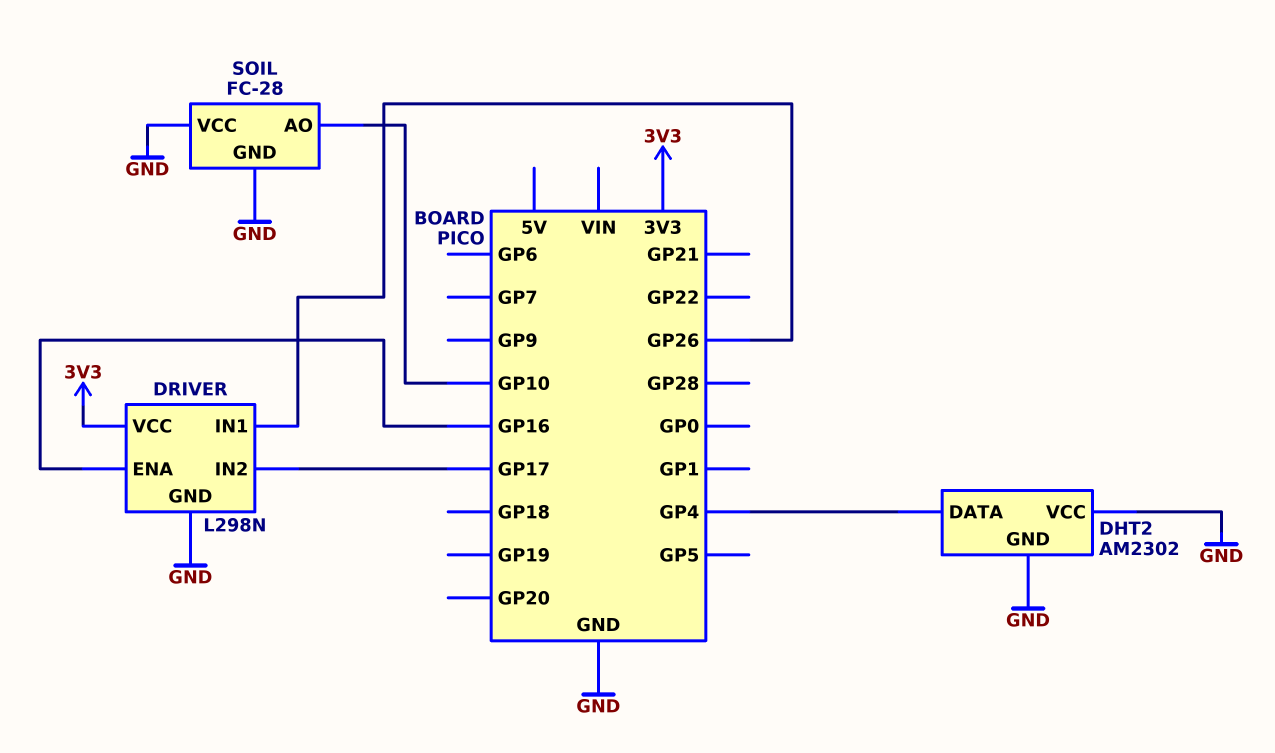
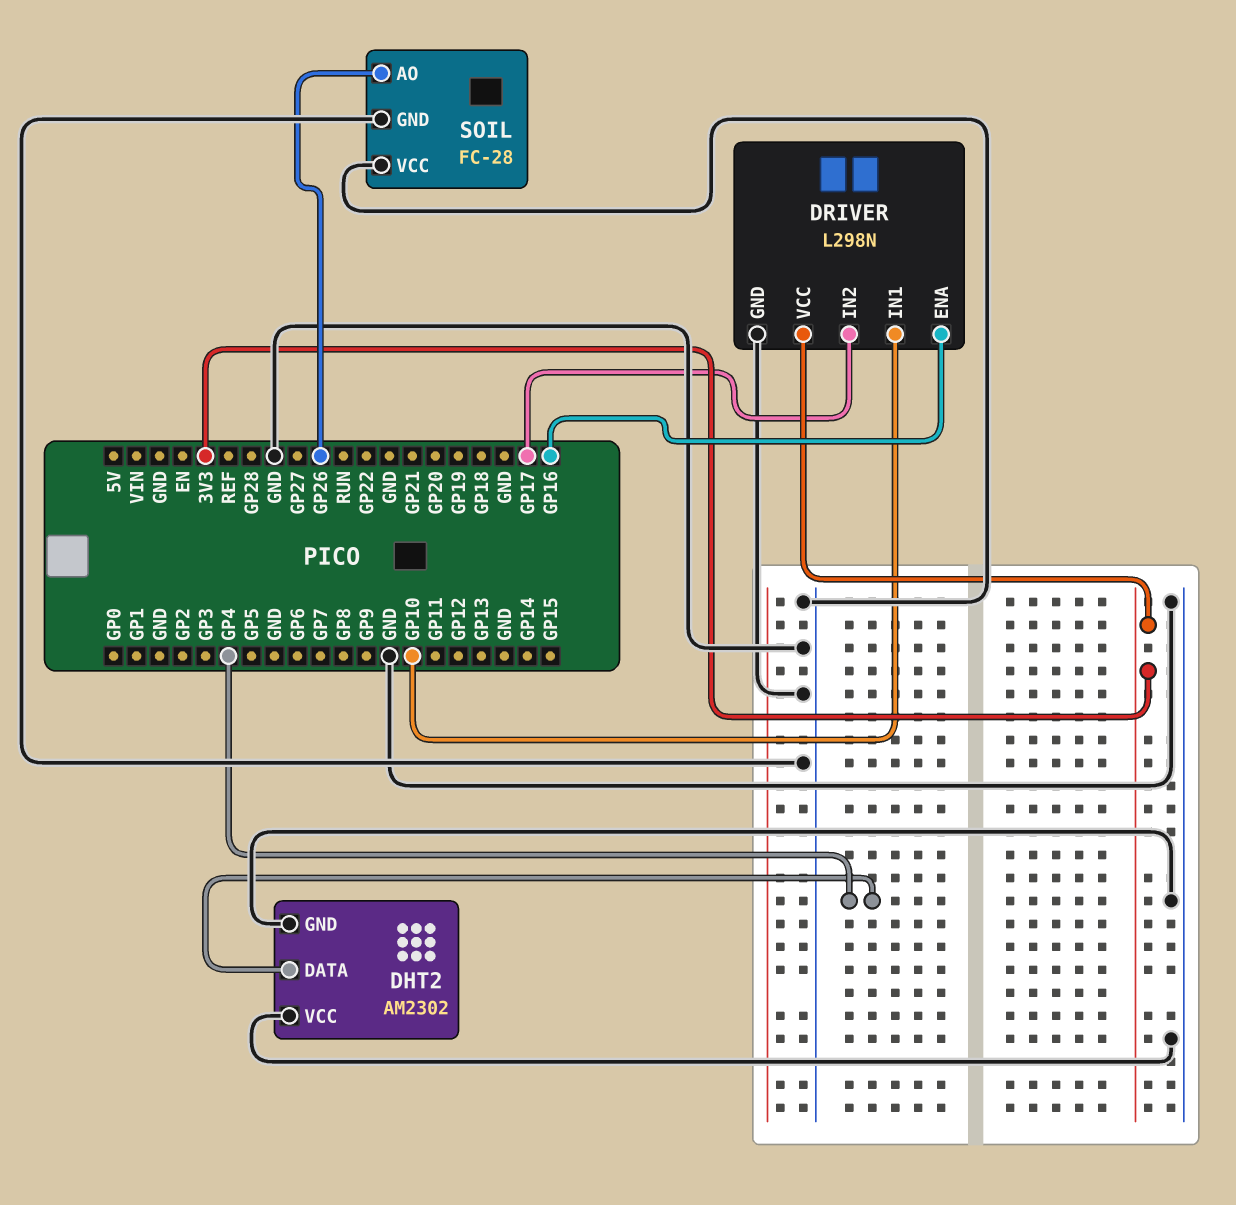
DRIVER pin IN1: GP26 -> GP10
SOIL pin AO: GP10 -> GP26

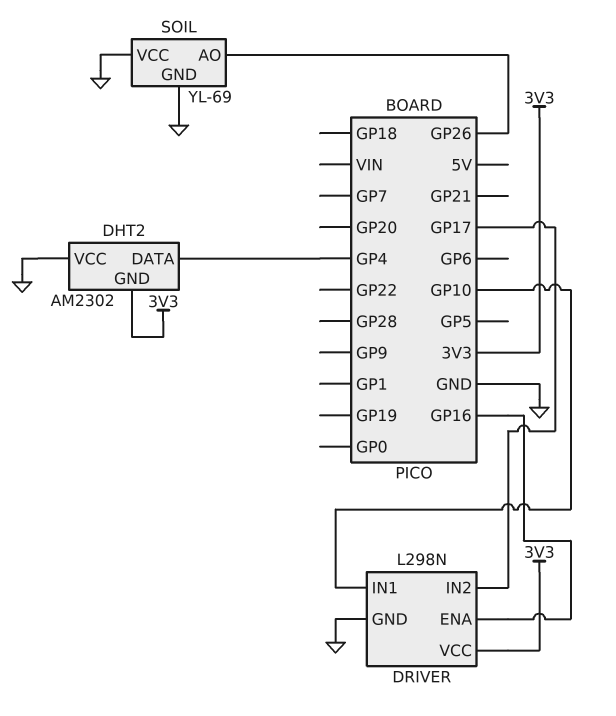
DHT2 pin GND: GND -> 3V3
SOIL: FC-28 -> YL-69

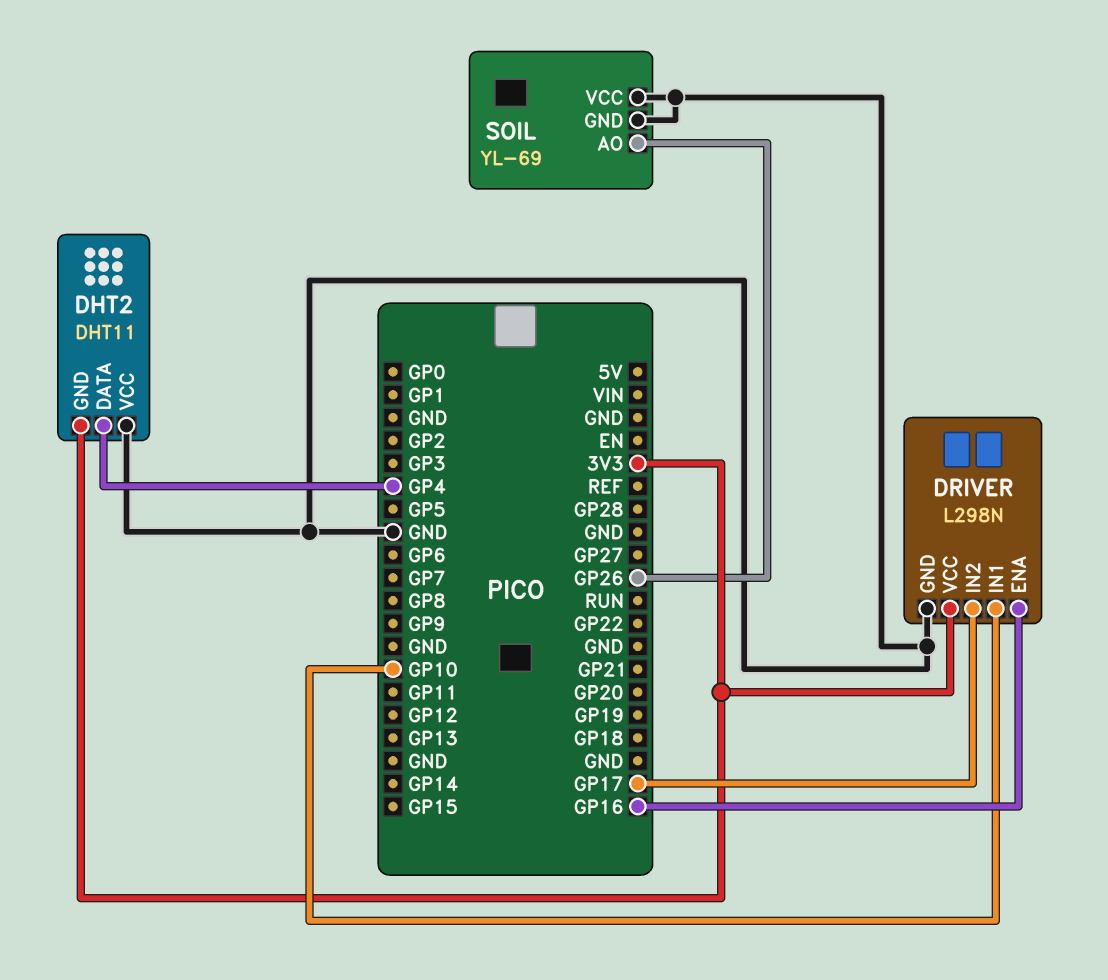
DHT2: AM2302 -> DHT11

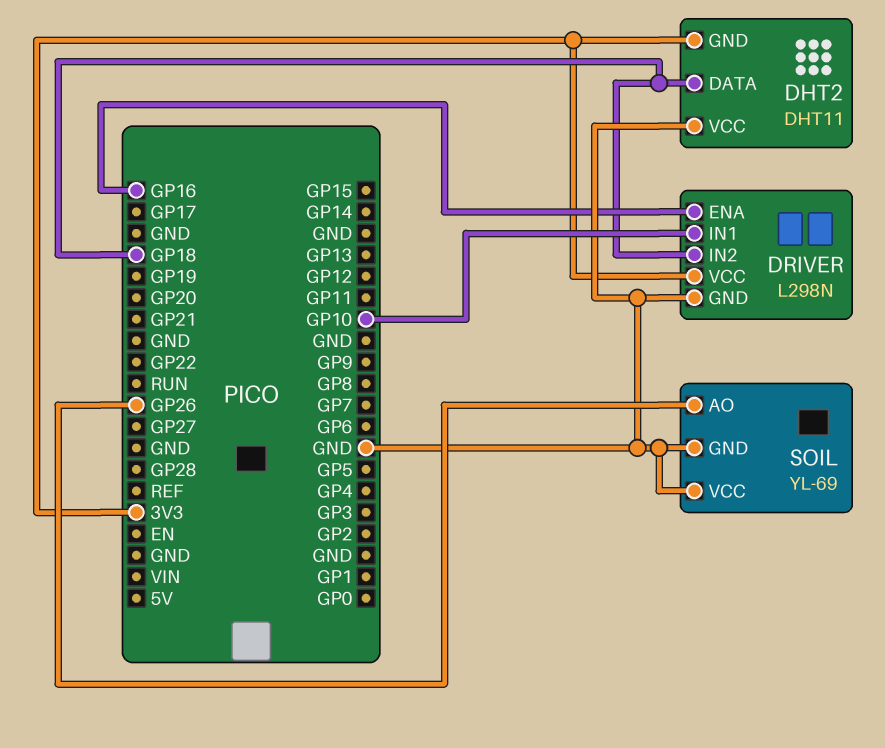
DHT2 pin DATA: GP4 -> GP18
DRIVER pin IN2: GP17 -> GP18

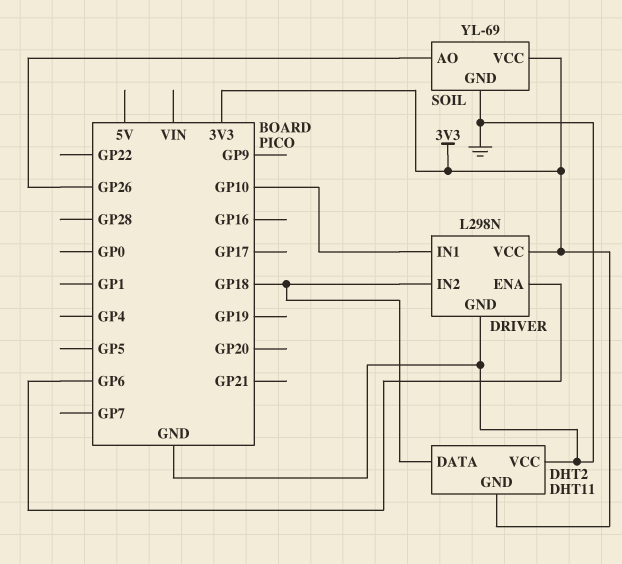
DRIVER pin ENA: GP16 -> GP6
SOIL pin VCC: GND -> 3V3

